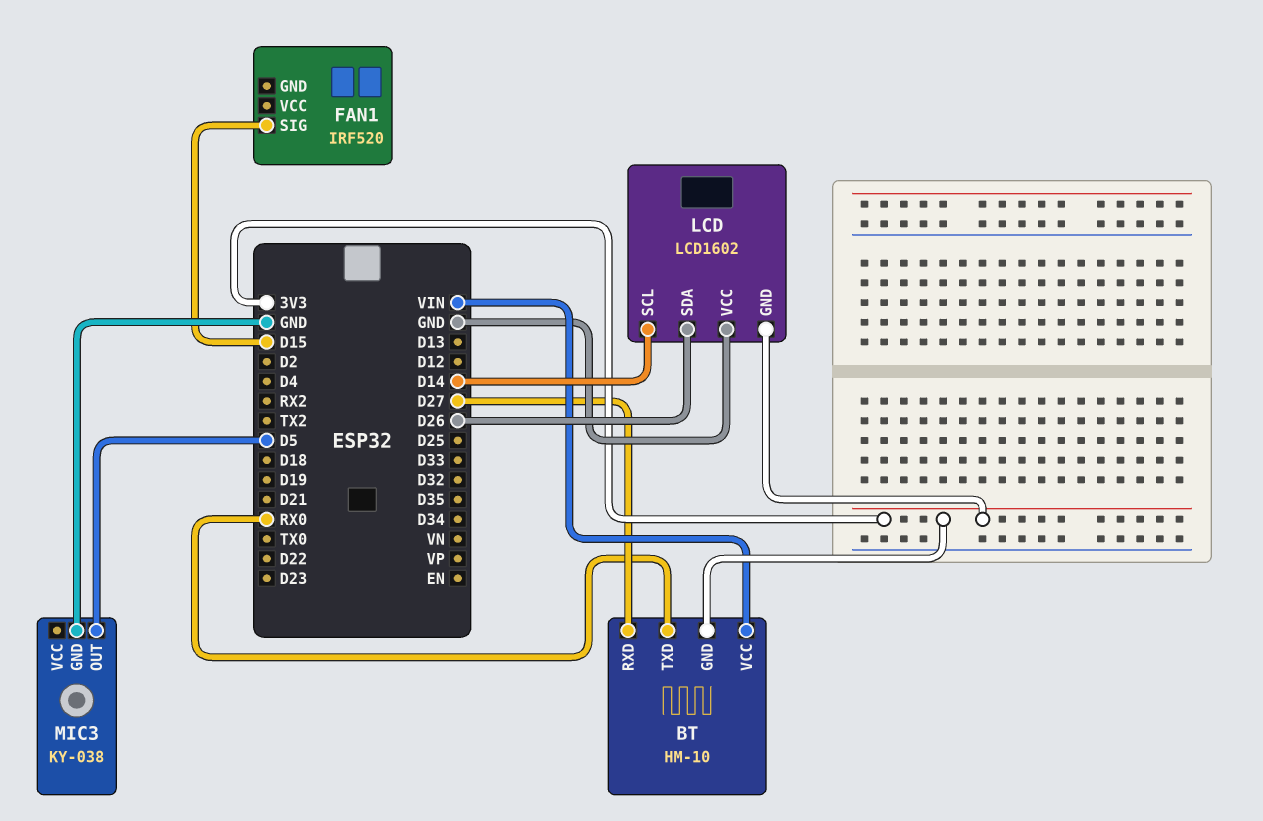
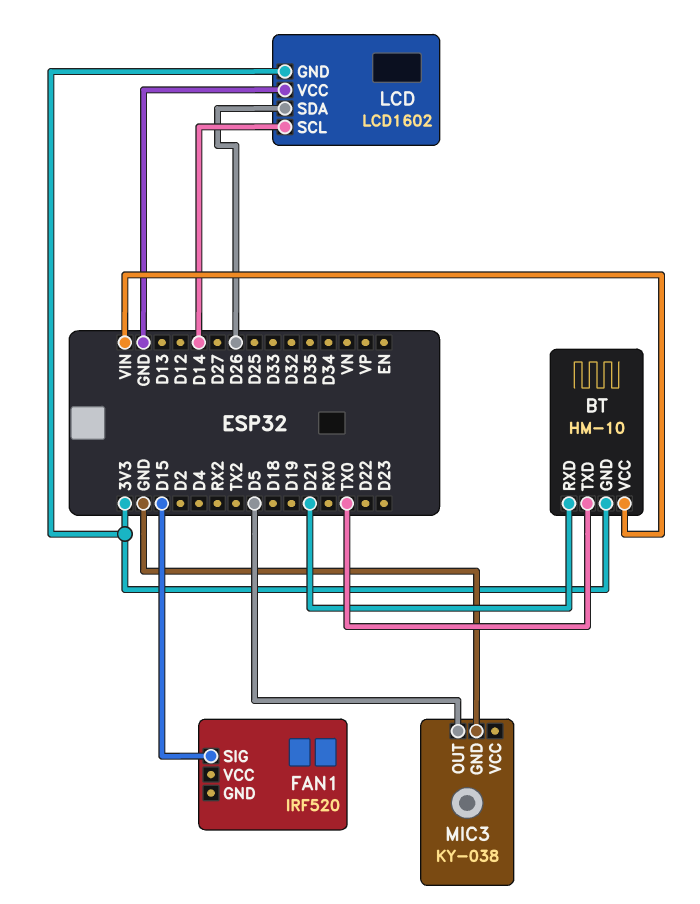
BT pin RXD: D27 -> D21
BT pin TXD: RX0 -> TX0

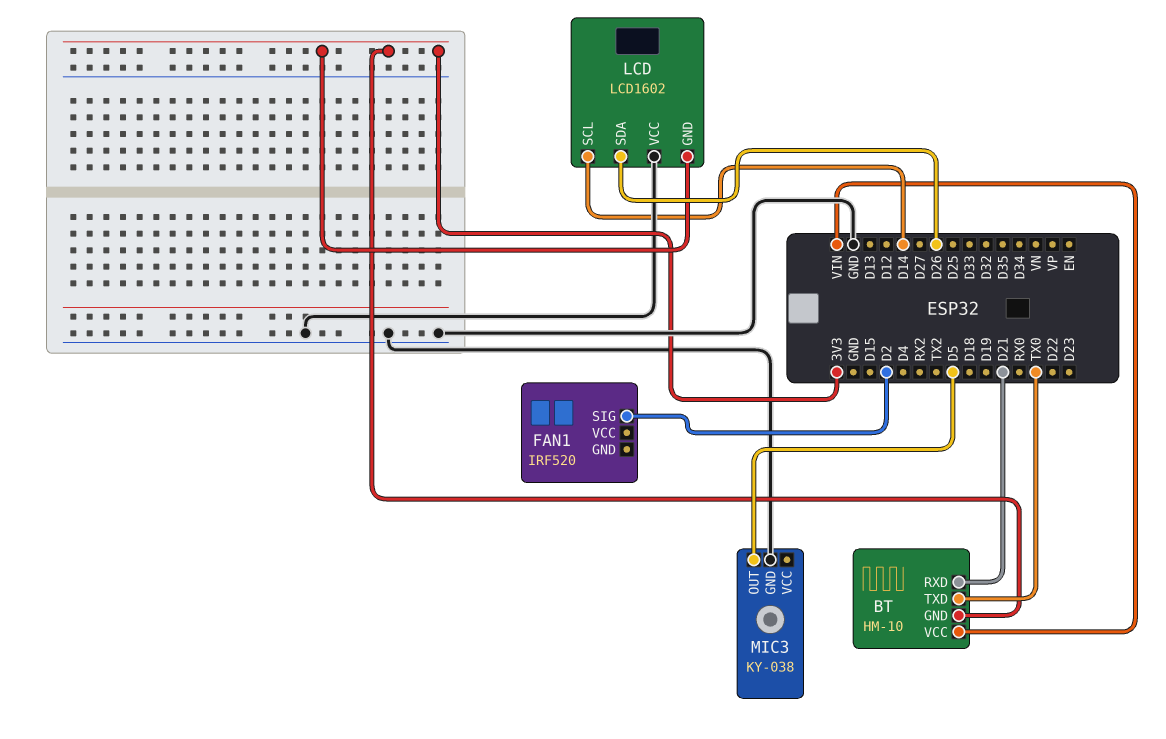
FAN1 pin SIG: D15 -> D2

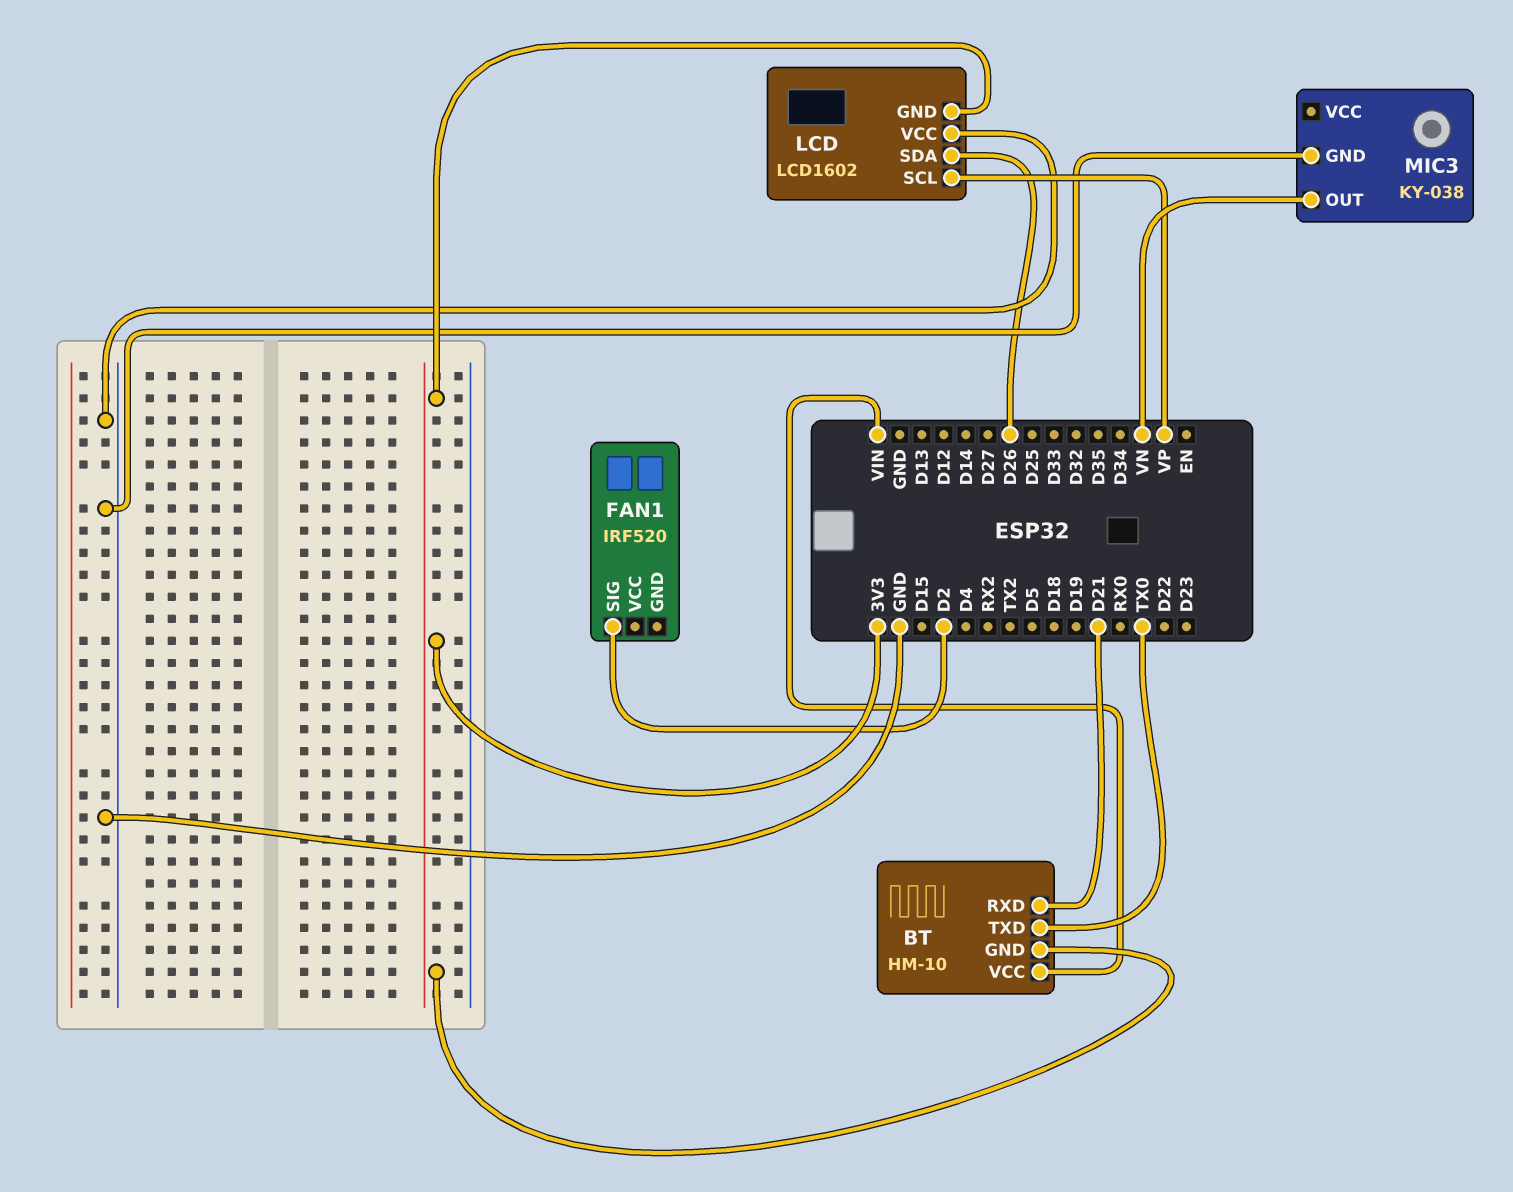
LCD pin SCL: D14 -> VP
MIC3 pin OUT: D5 -> VN

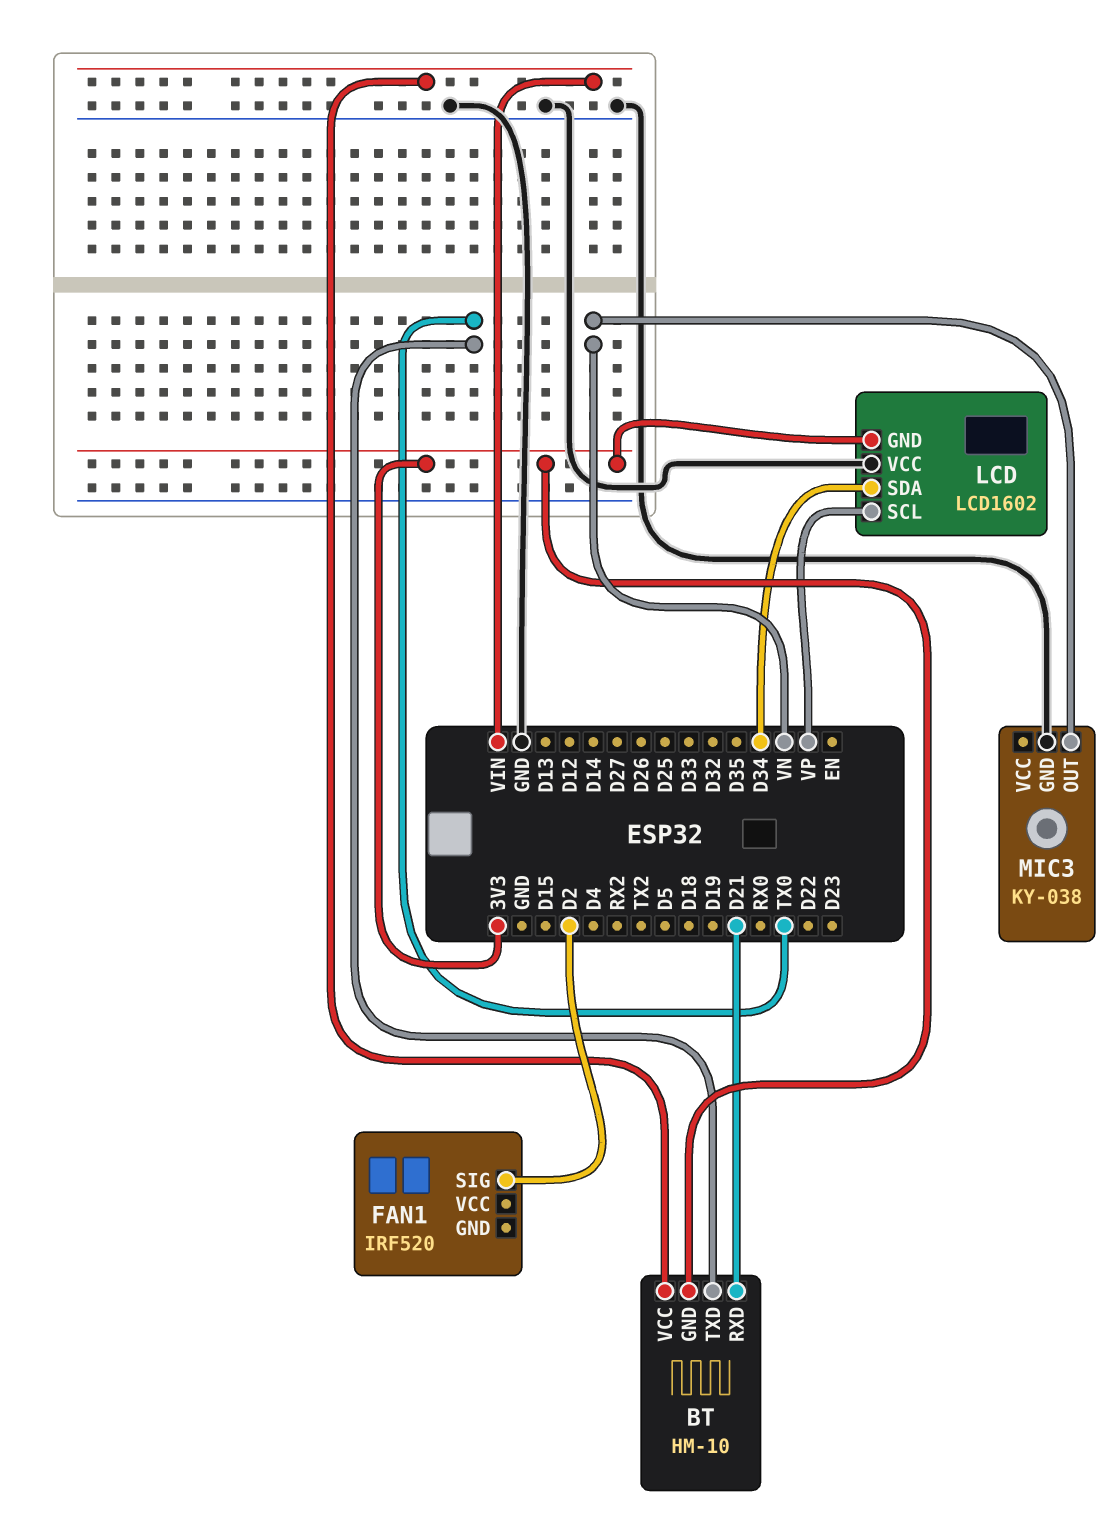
LCD pin SDA: D26 -> D34

